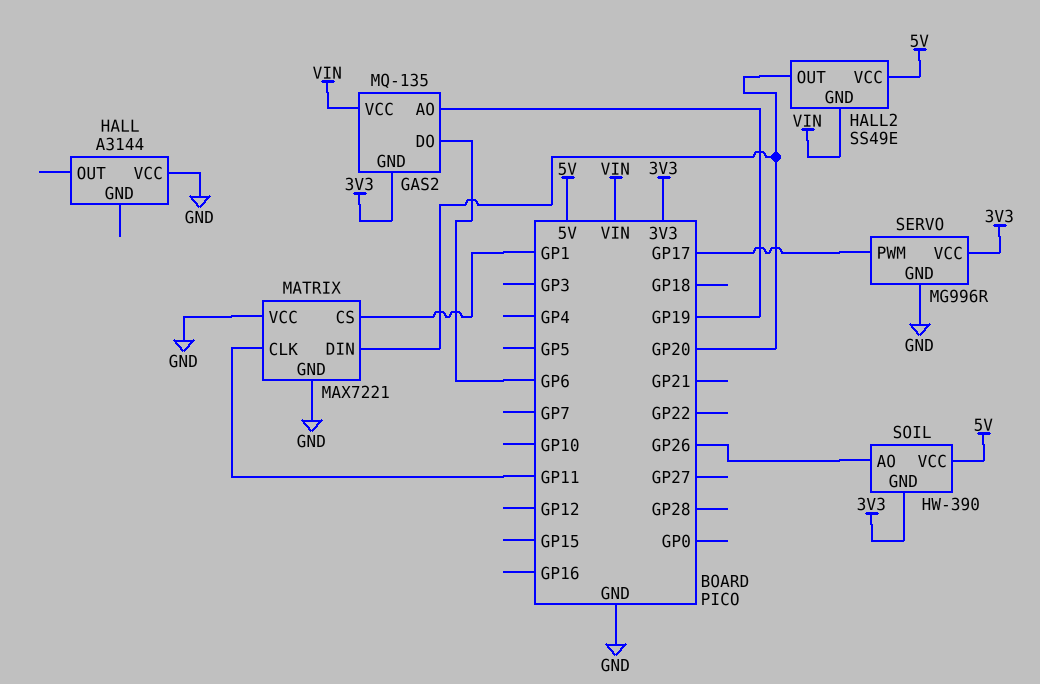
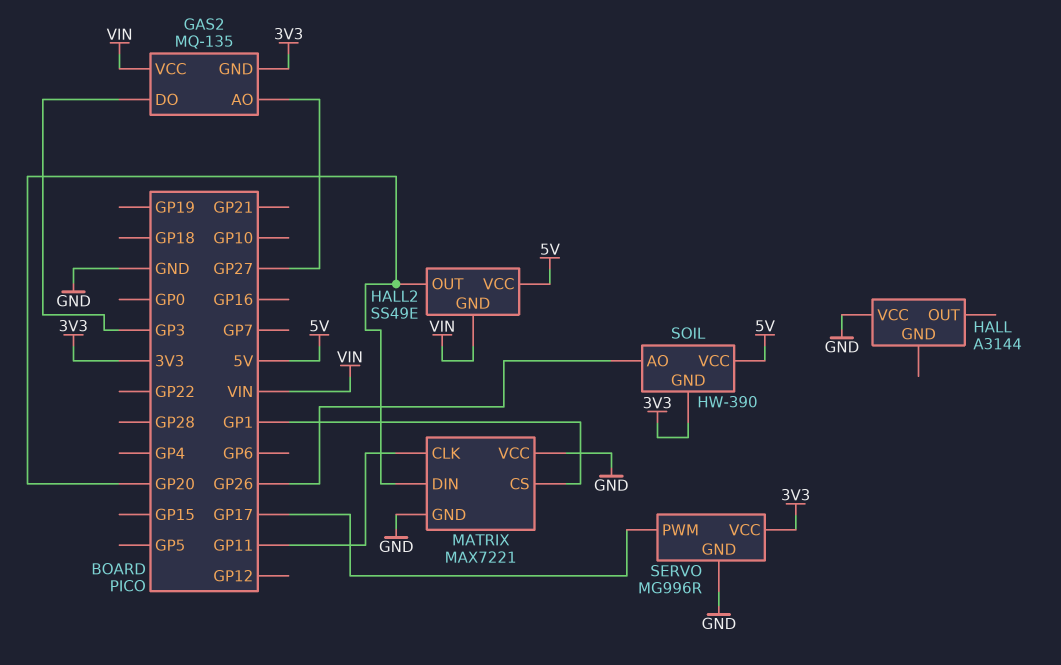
GAS2 pin AO: GP19 -> GP27
GAS2 pin DO: GP6 -> GP3

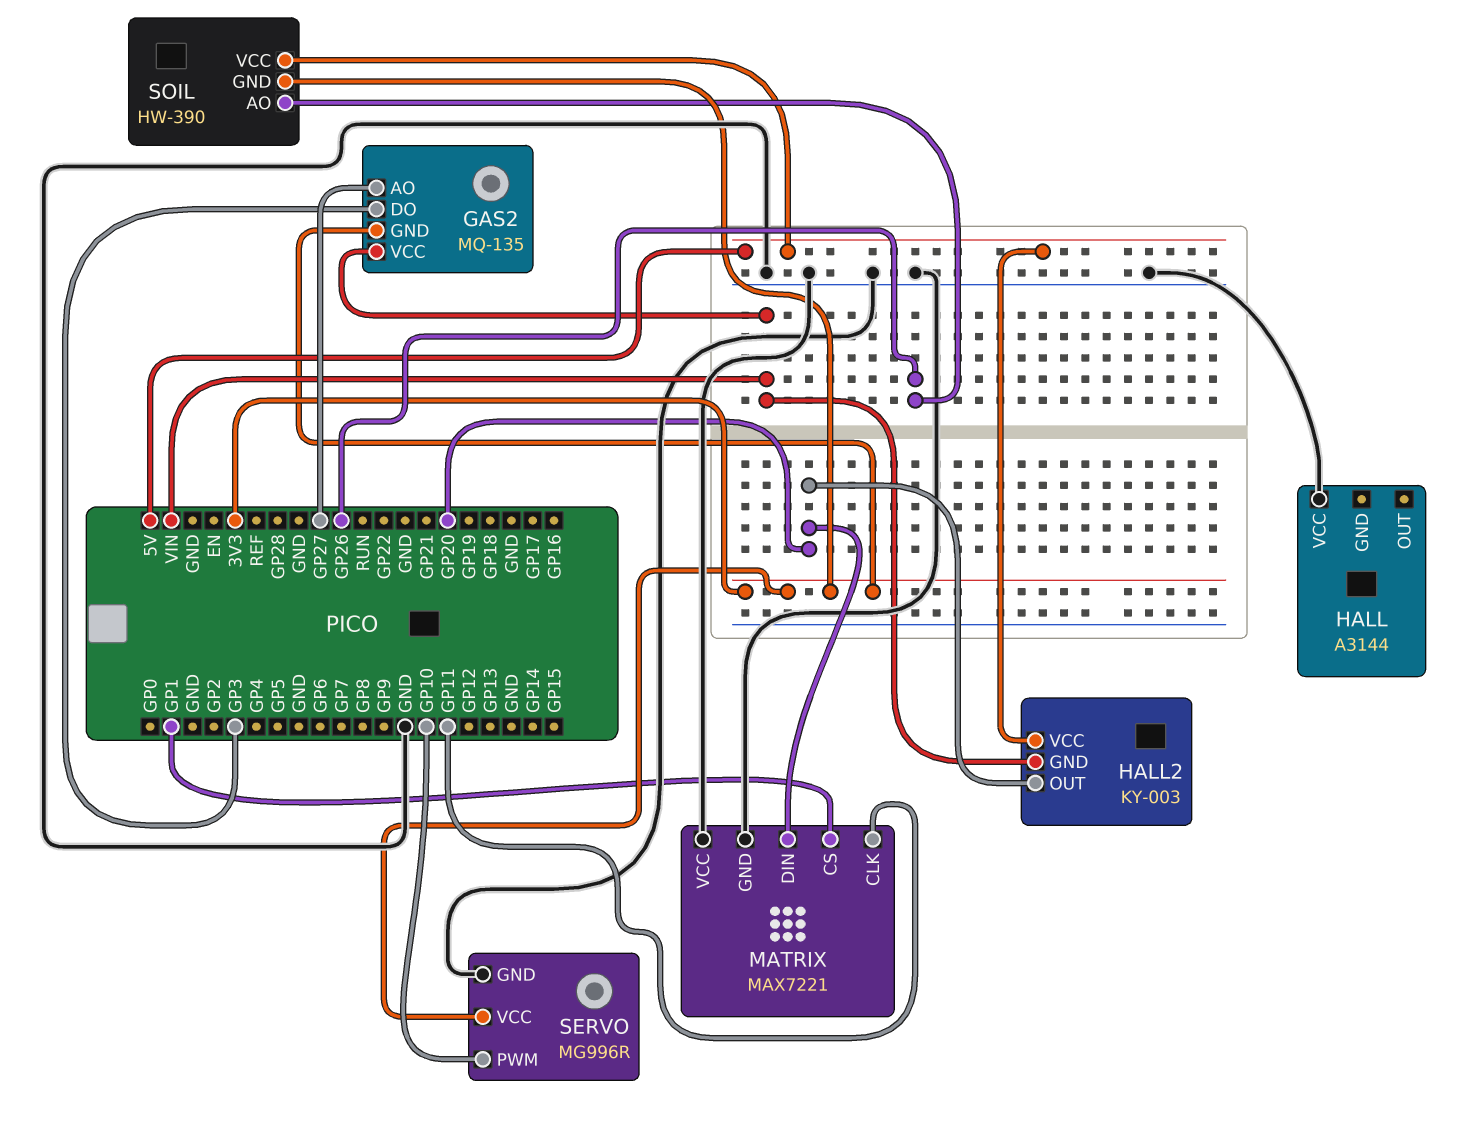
HALL2: SS49E -> KY-003
SERVO pin PWM: GP17 -> GP10

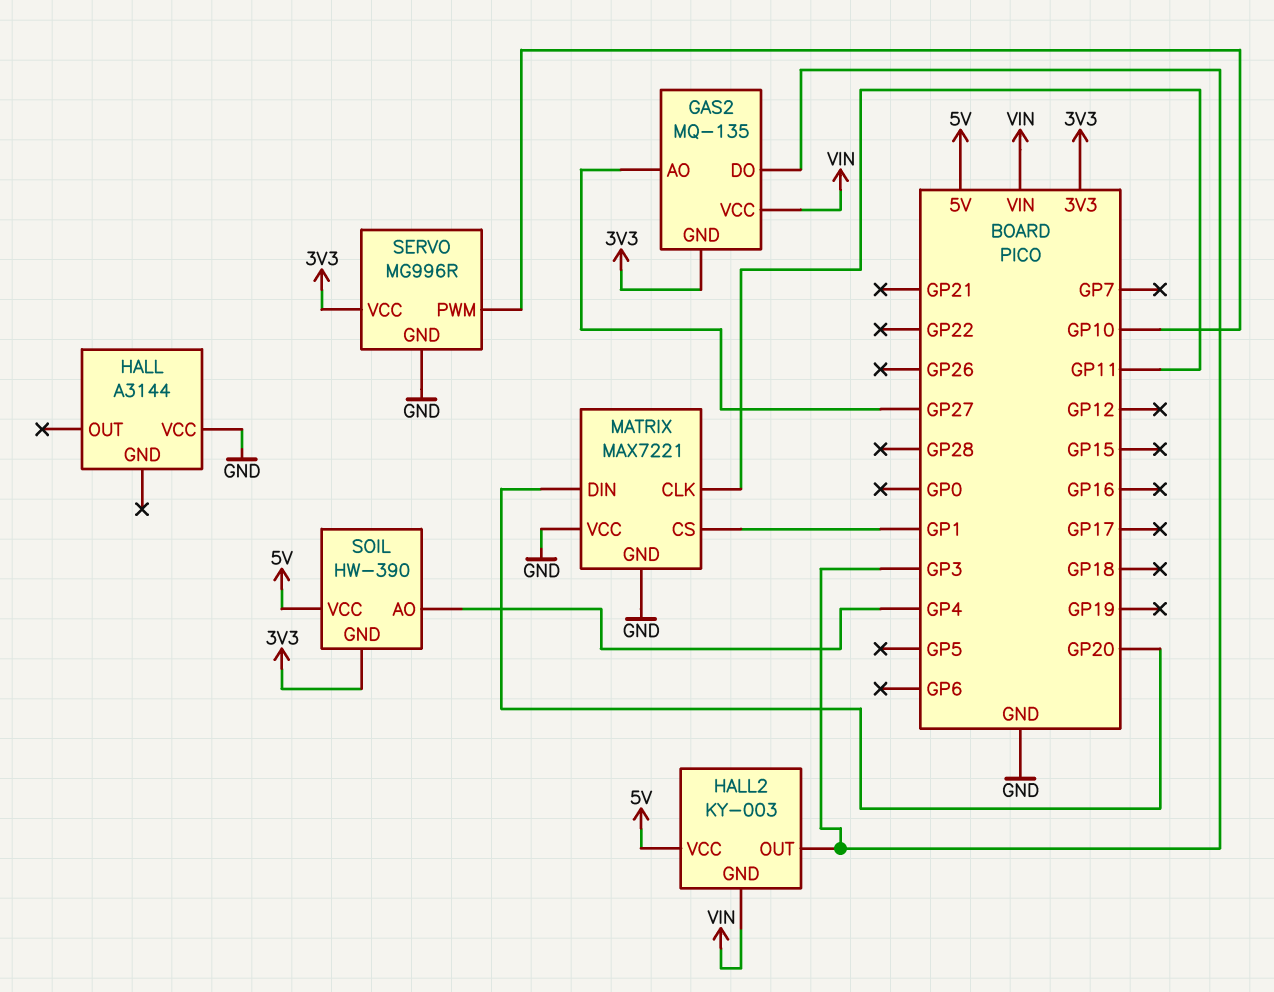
HALL2 pin OUT: GP20 -> GP3
SOIL pin AO: GP26 -> GP4

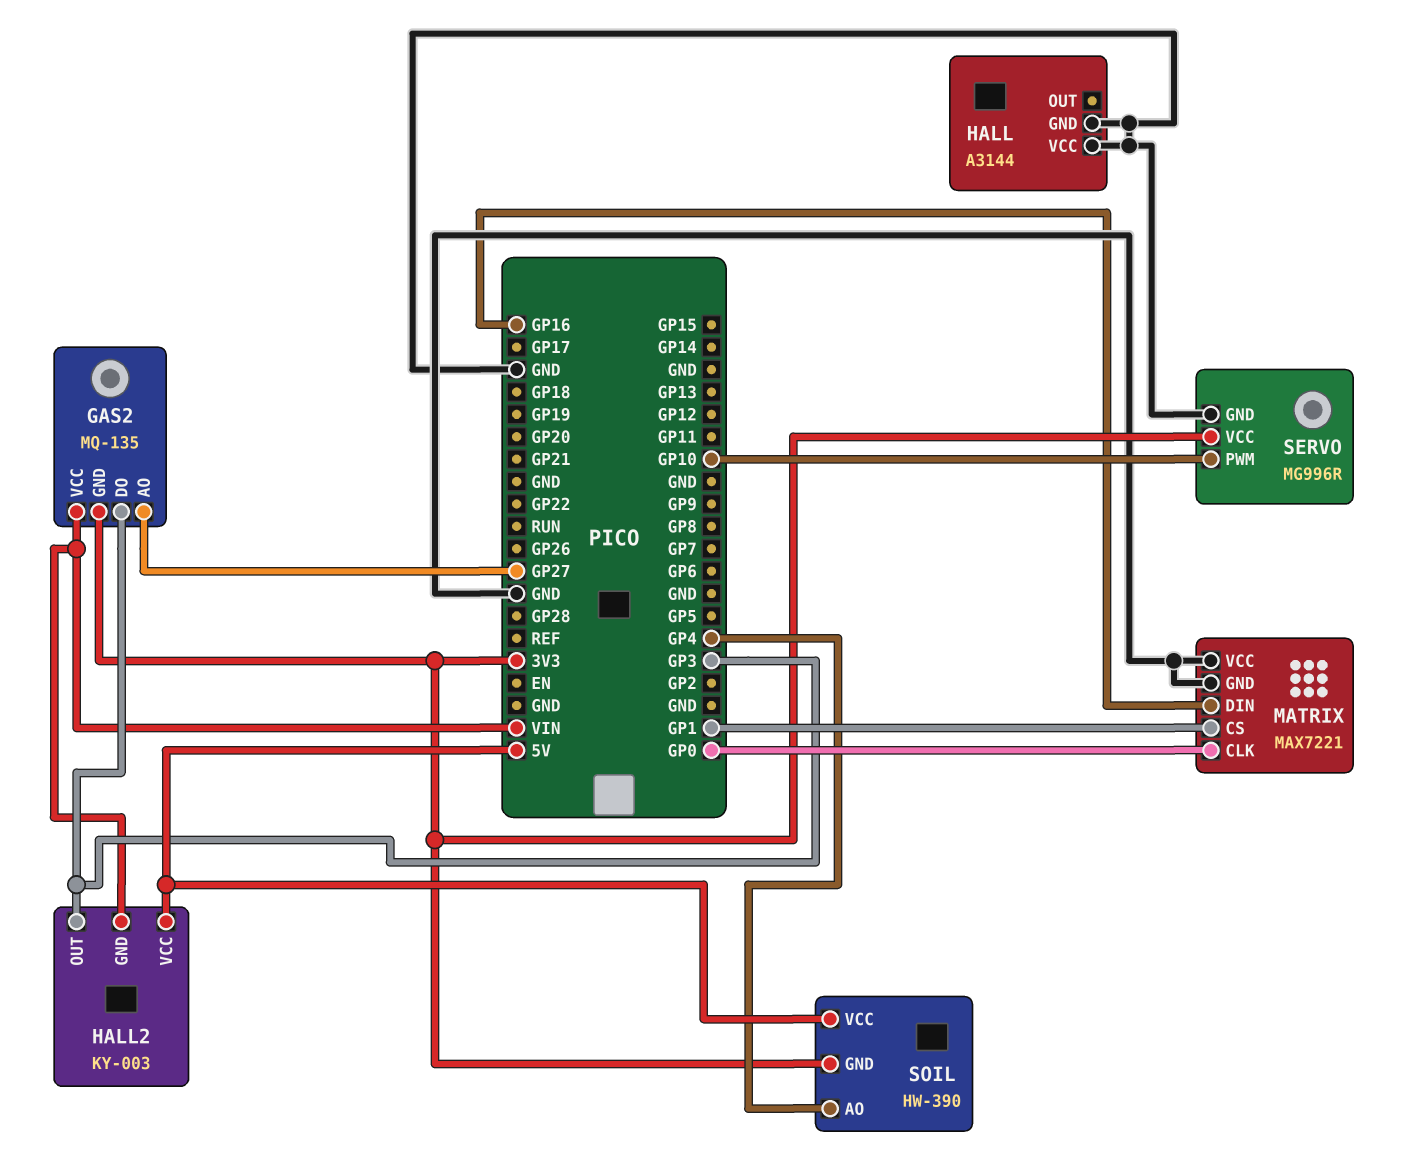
HALL pin GND: none -> GND
MATRIX pin CLK: GP11 -> GP0
MATRIX pin DIN: GP20 -> GP16

